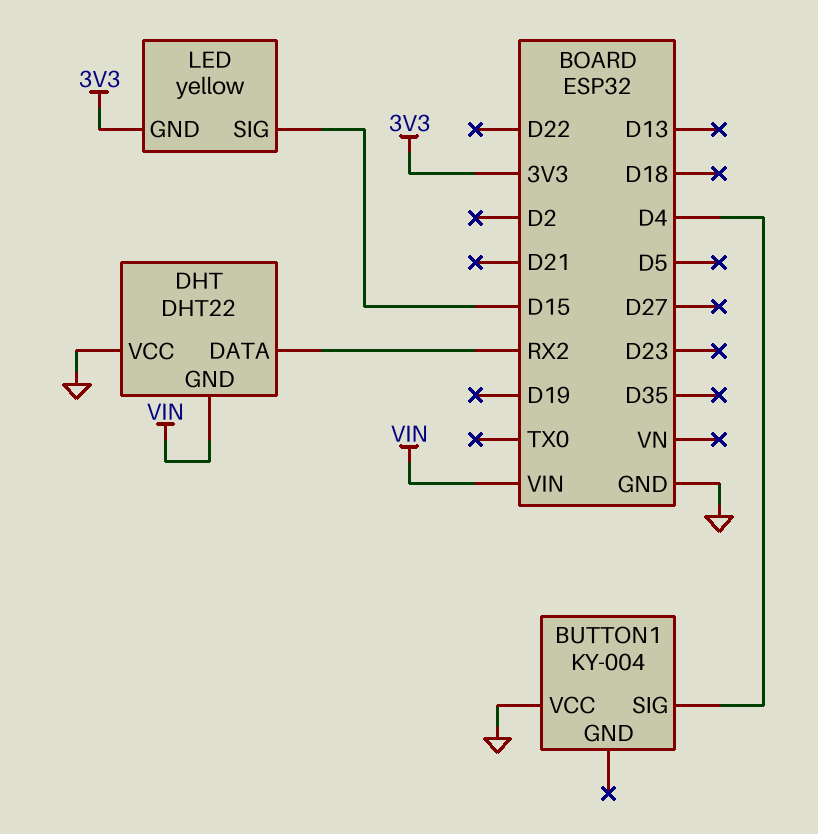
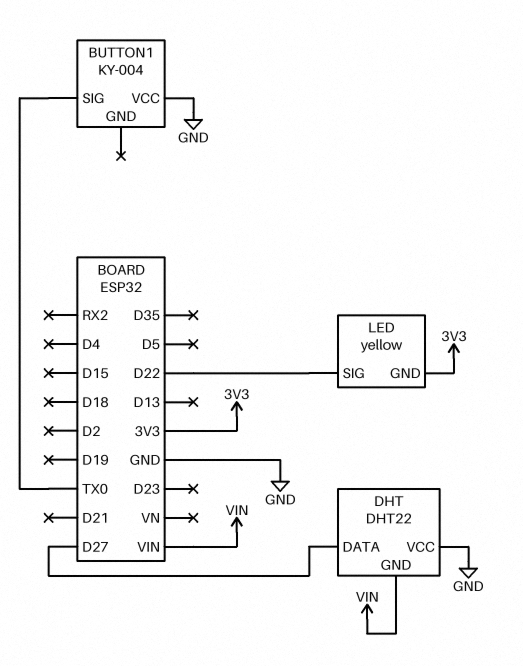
BUTTON1 pin SIG: D4 -> TX0
DHT pin DATA: RX2 -> D27
LED pin SIG: D15 -> D22

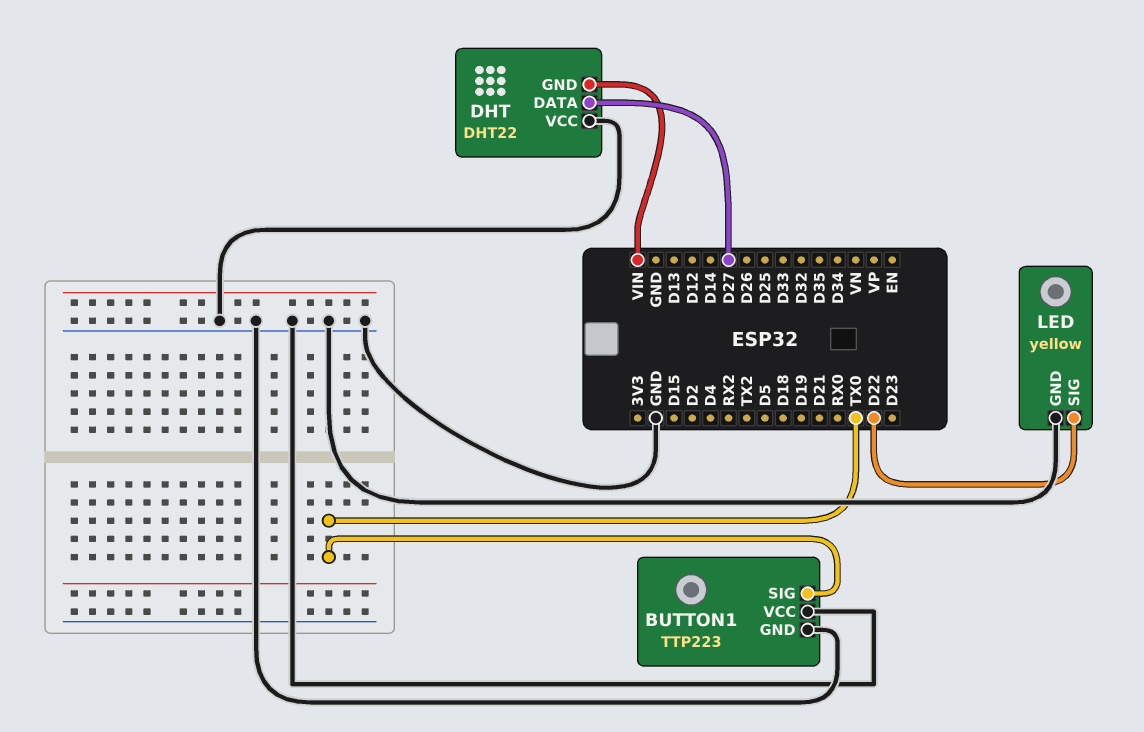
BUTTON1: KY-004 -> TTP223
BUTTON1 pin GND: none -> GND
LED pin GND: 3V3 -> GND

